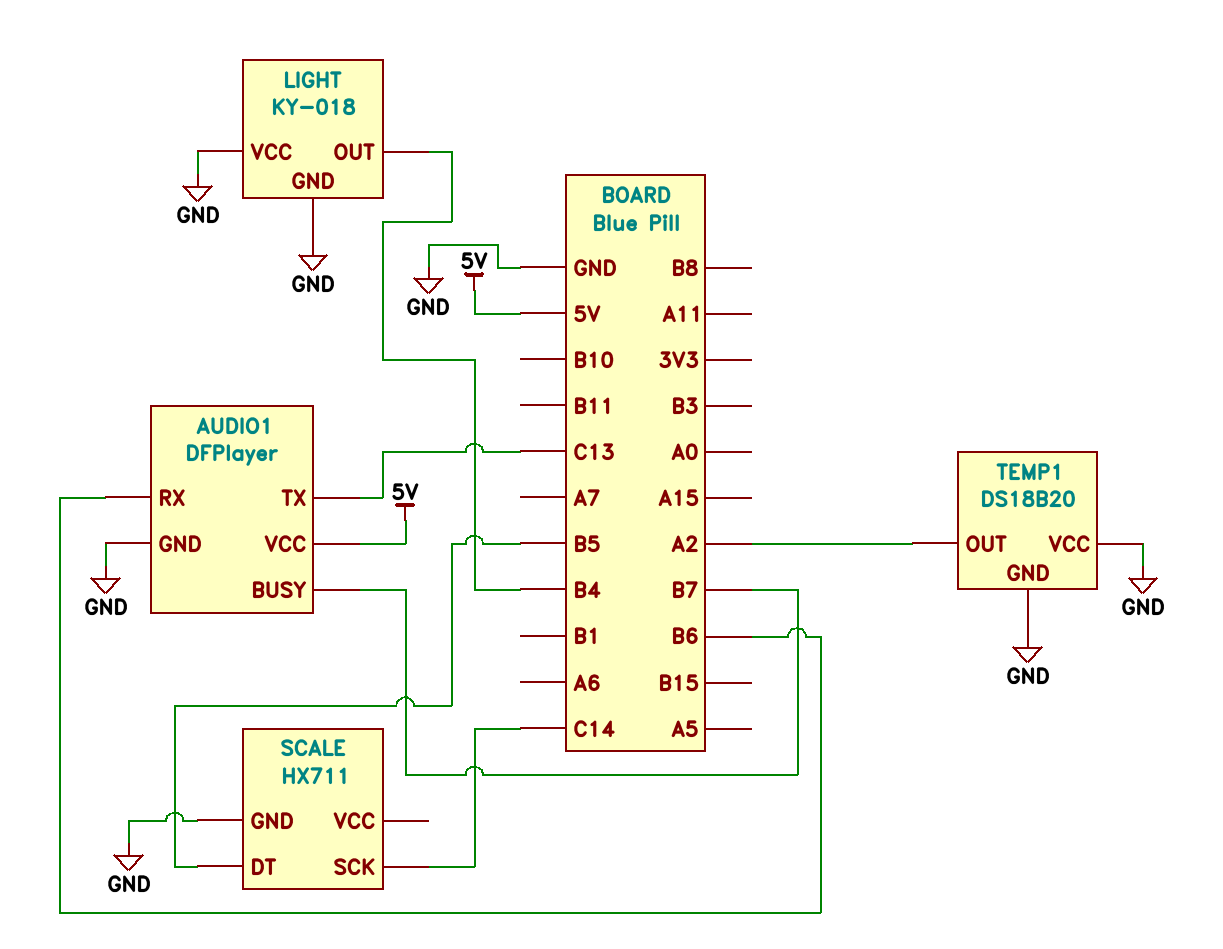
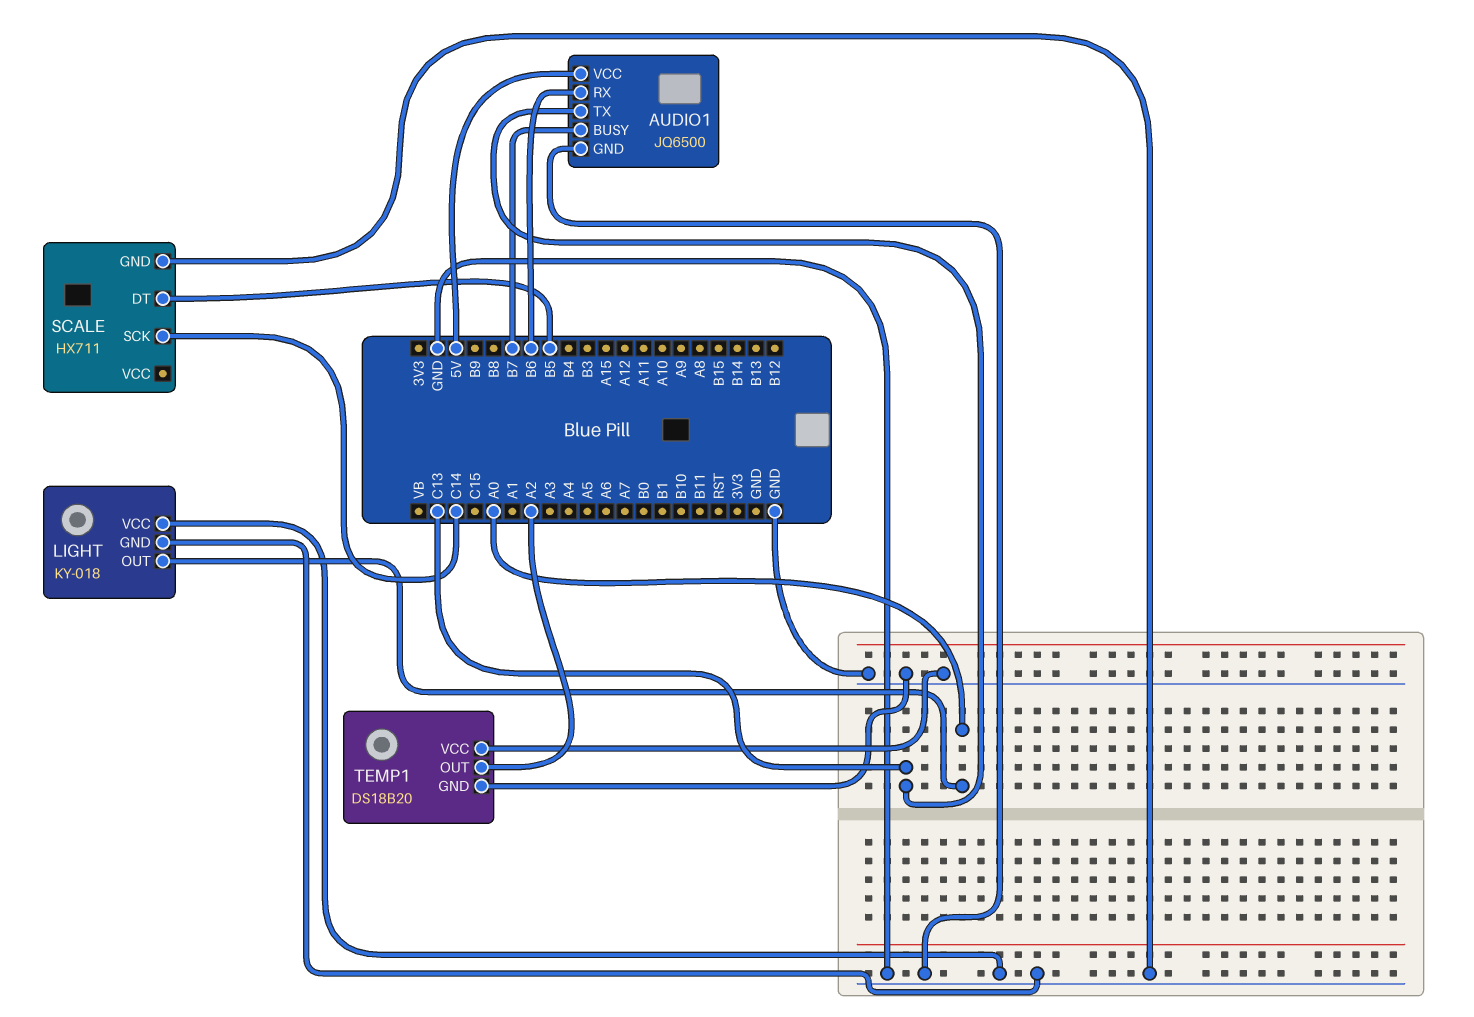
AUDIO1: DFPlayer -> JQ6500
LIGHT pin OUT: B4 -> A0

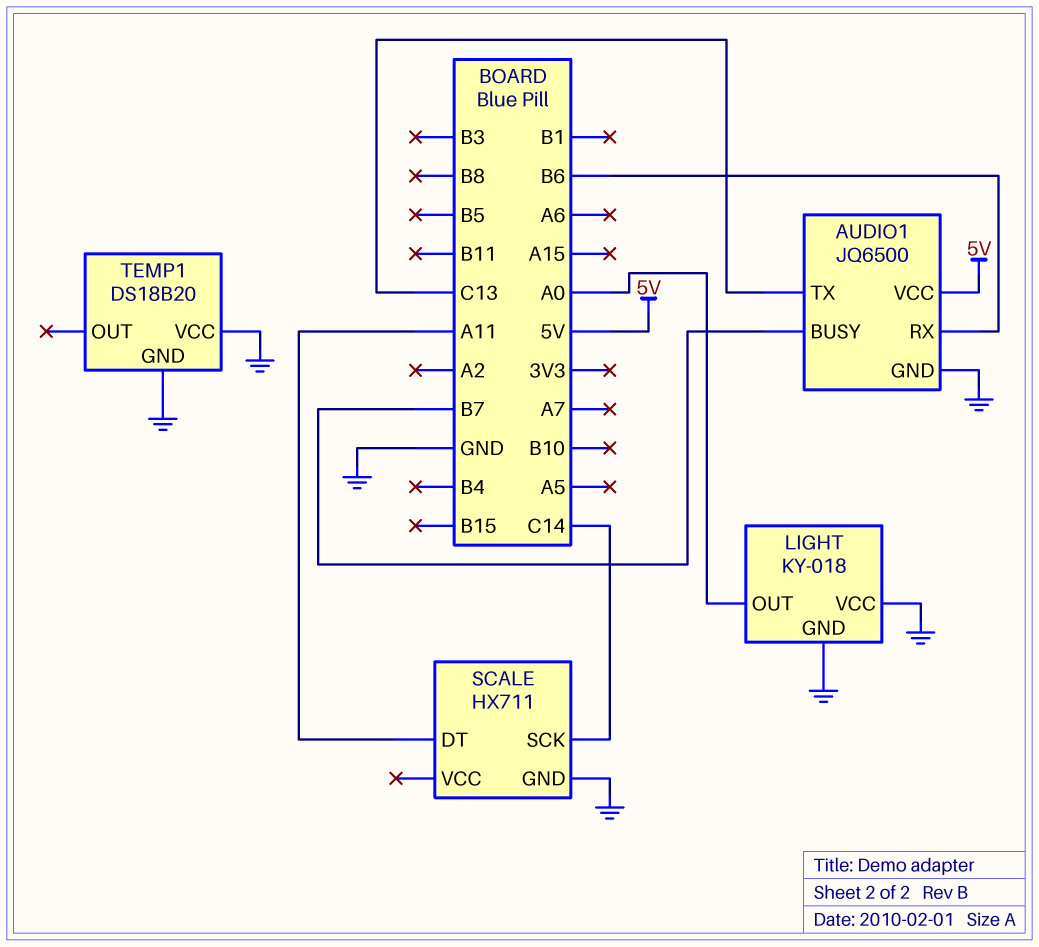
SCALE pin DT: B5 -> A11
TEMP1 pin OUT: A2 -> none

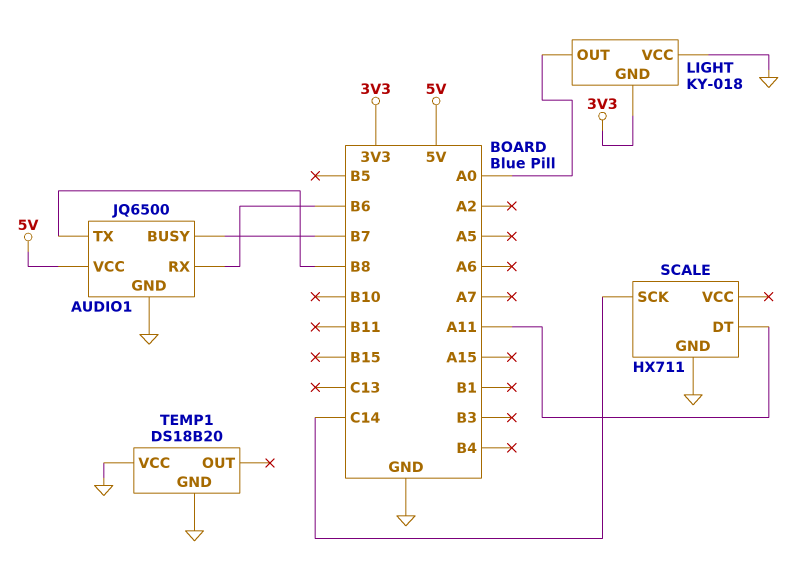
AUDIO1 pin TX: C13 -> B8
LIGHT pin GND: GND -> 3V3

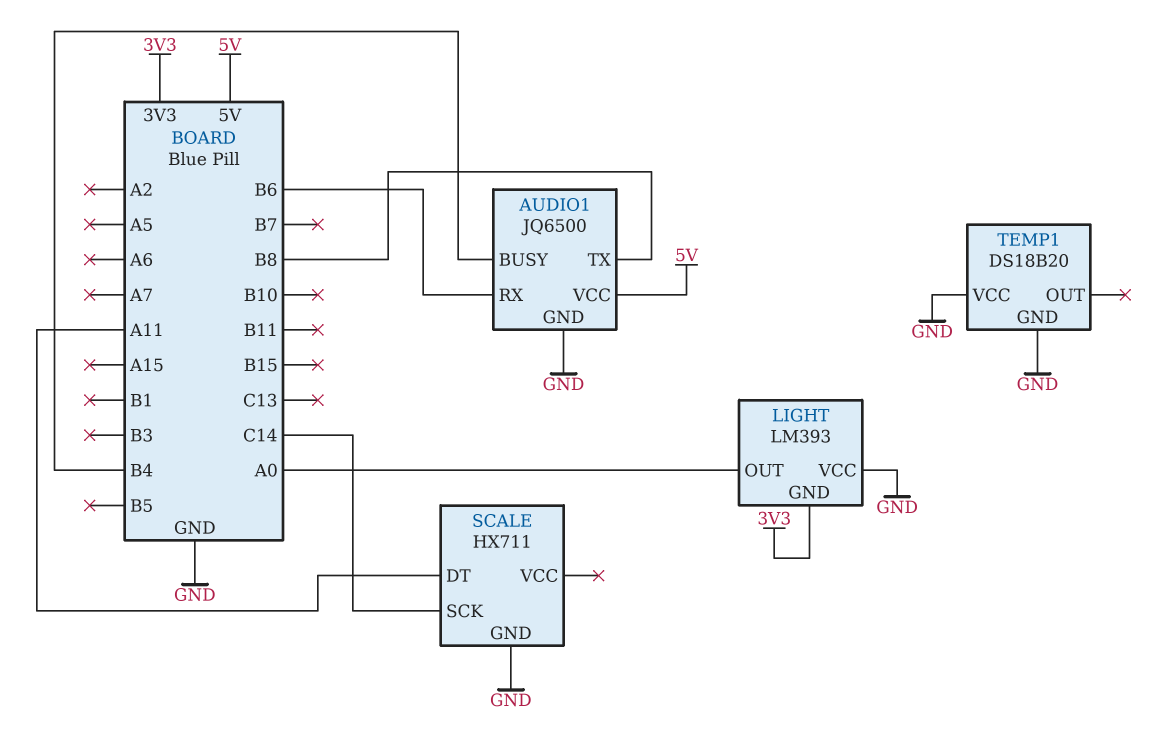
AUDIO1 pin BUSY: B7 -> B4
LIGHT: KY-018 -> LM393

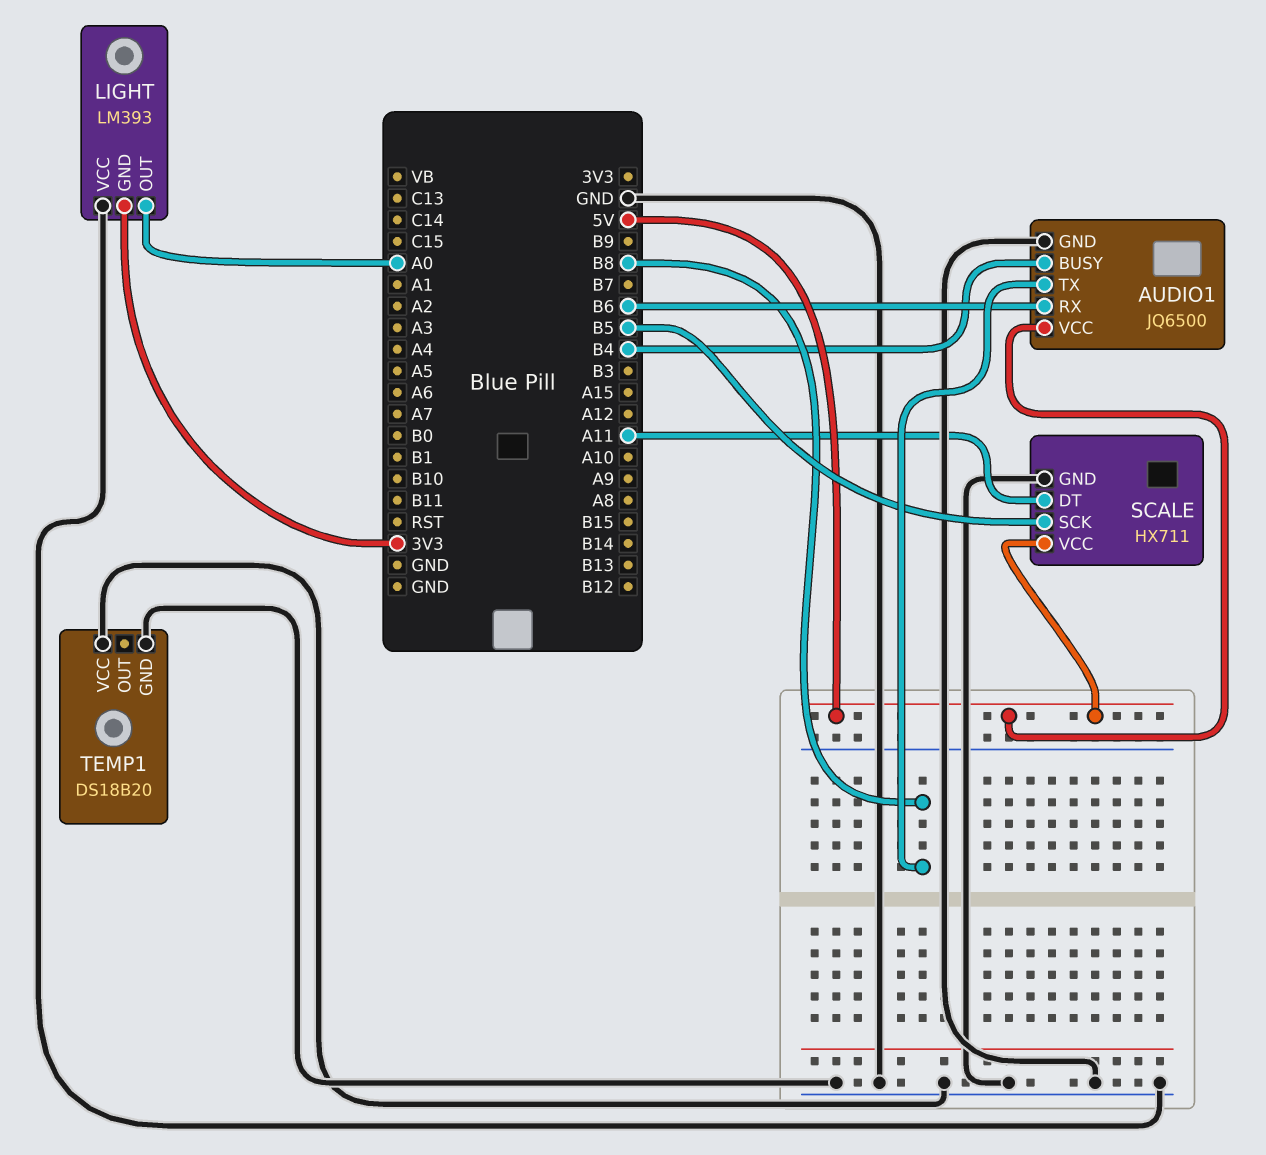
SCALE pin SCK: C14 -> B5
SCALE pin VCC: none -> 5V

